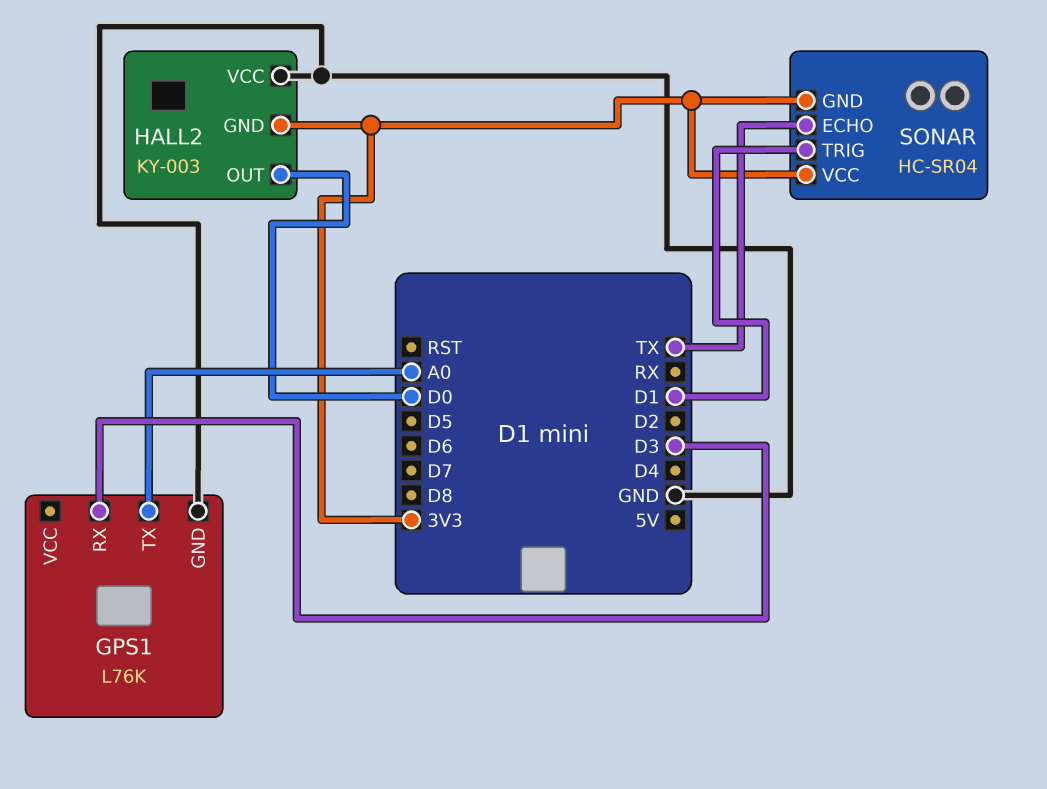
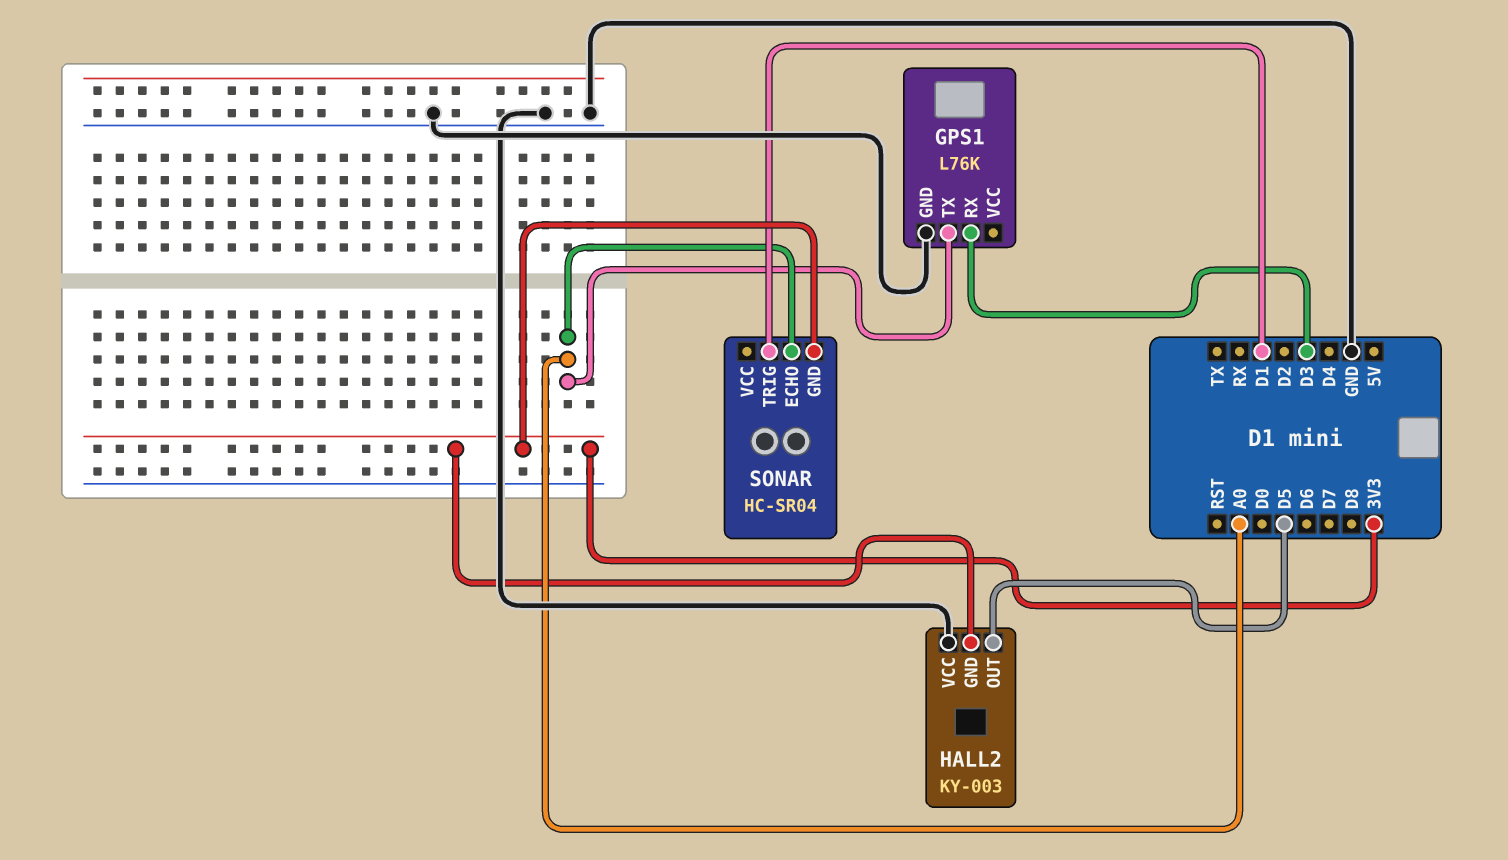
HALL2 pin OUT: D0 -> D5
SONAR pin ECHO: TX -> A0
SONAR pin VCC: 3V3 -> none

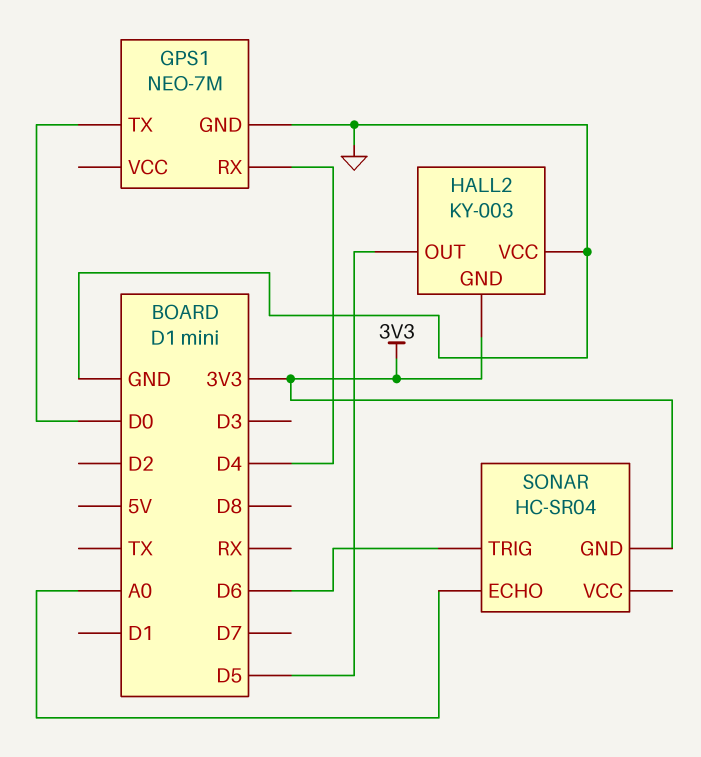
GPS1: L76K -> NEO-7M
GPS1 pin RX: D3 -> D4
GPS1 pin TX: A0 -> D0
SONAR pin TRIG: D1 -> D6

